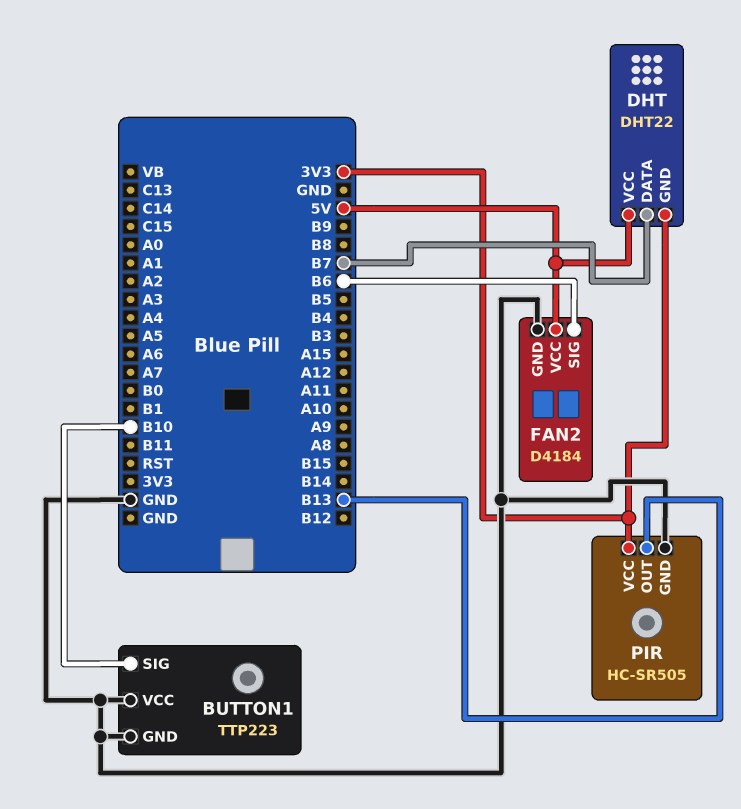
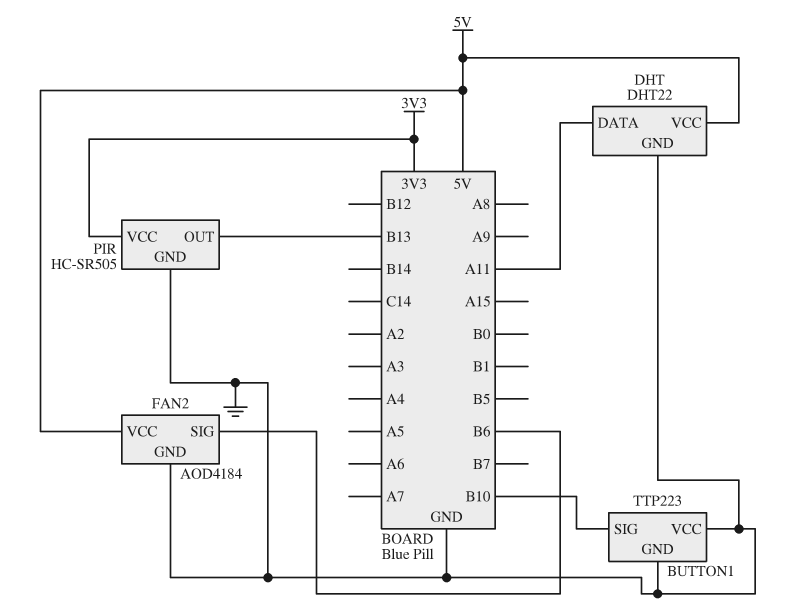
DHT pin DATA: B7 -> A11
DHT pin GND: 3V3 -> GND
FAN2: D4184 -> AOD4184

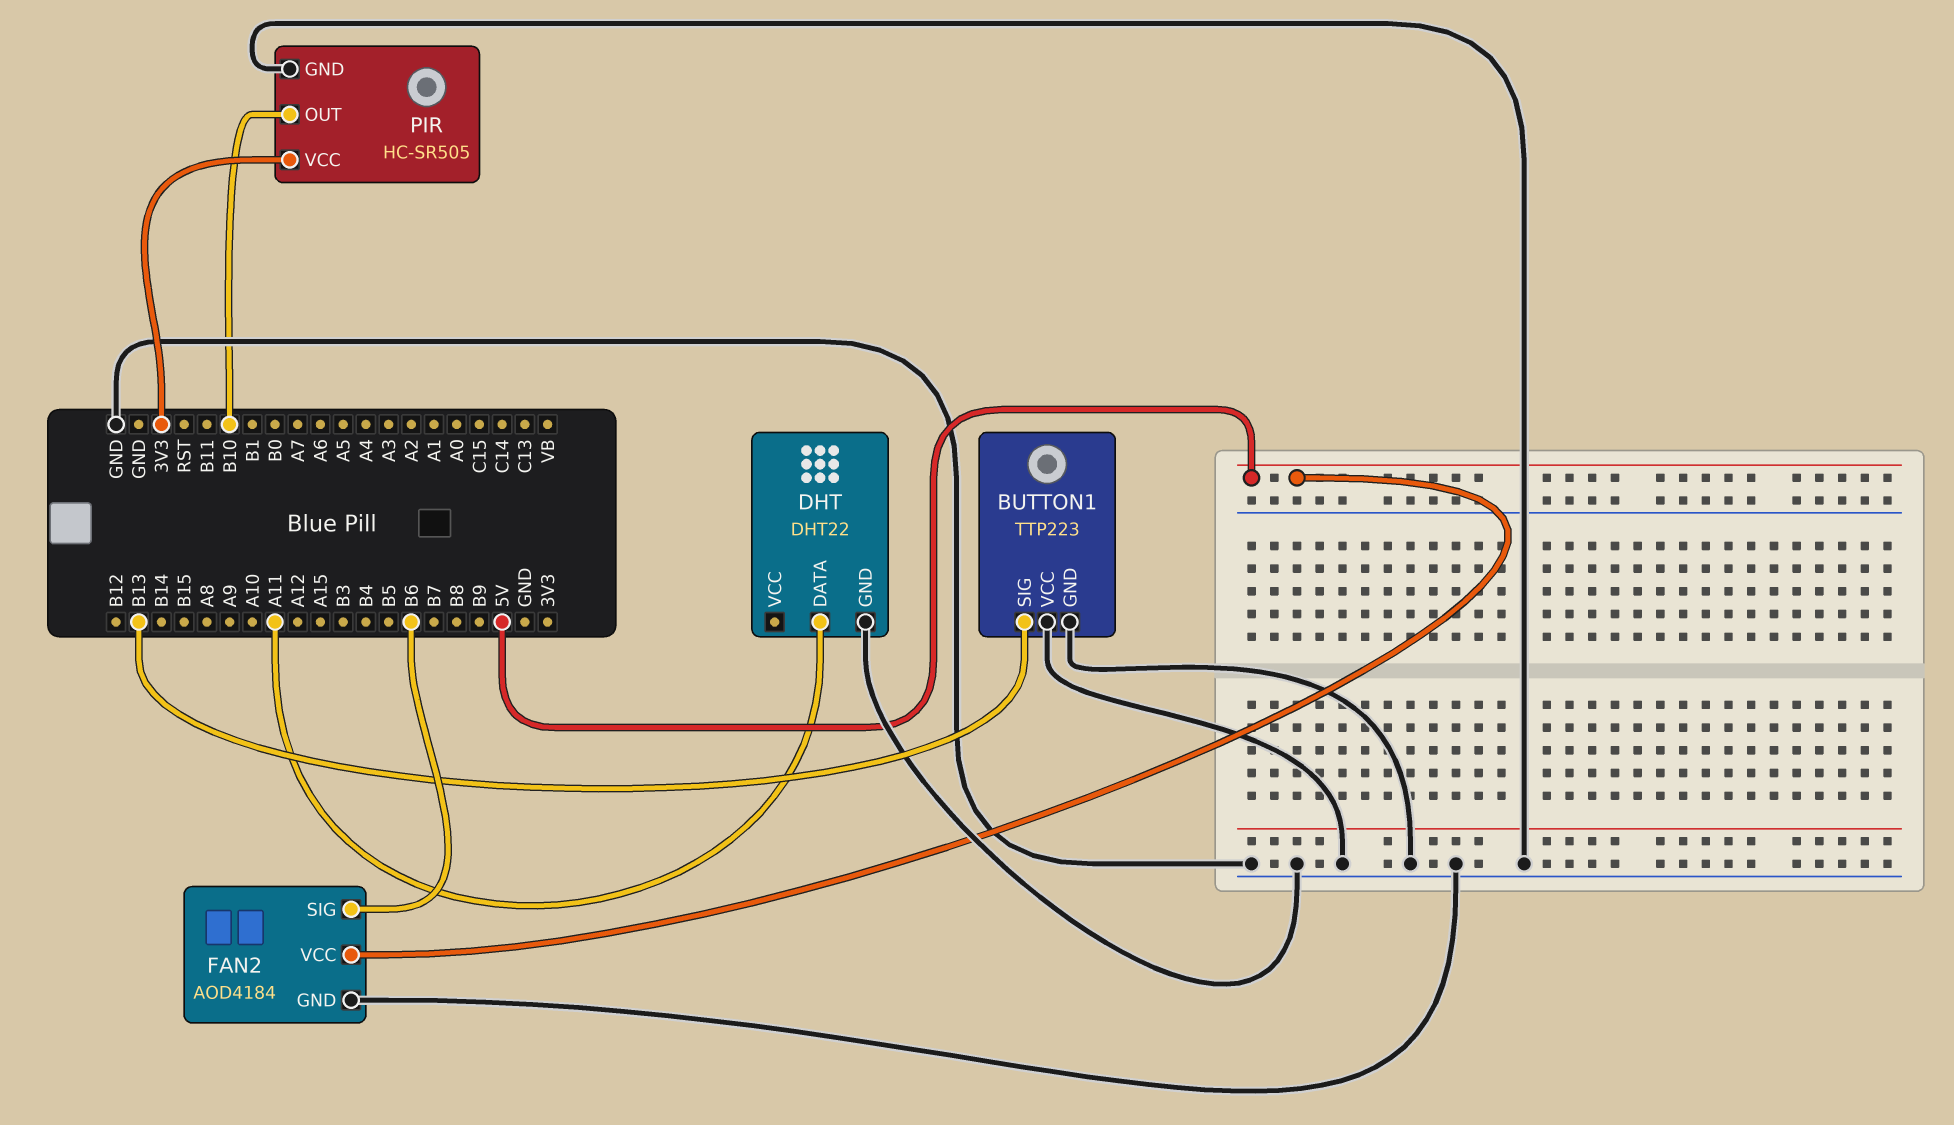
BUTTON1 pin SIG: B10 -> B13
DHT pin VCC: 5V -> none
PIR pin OUT: B13 -> B10

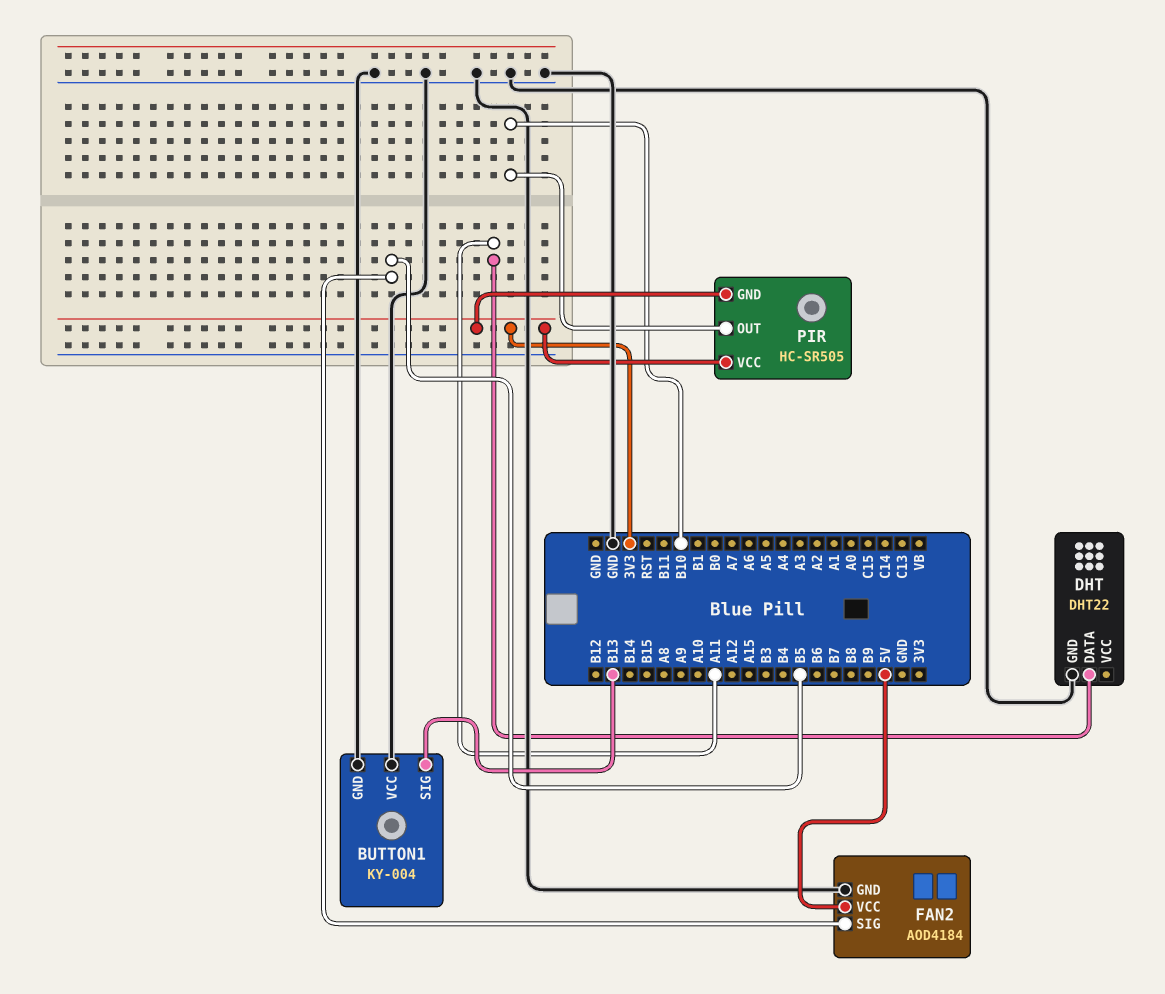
BUTTON1: TTP223 -> KY-004
FAN2 pin SIG: B6 -> B5
PIR pin GND: GND -> 3V3

